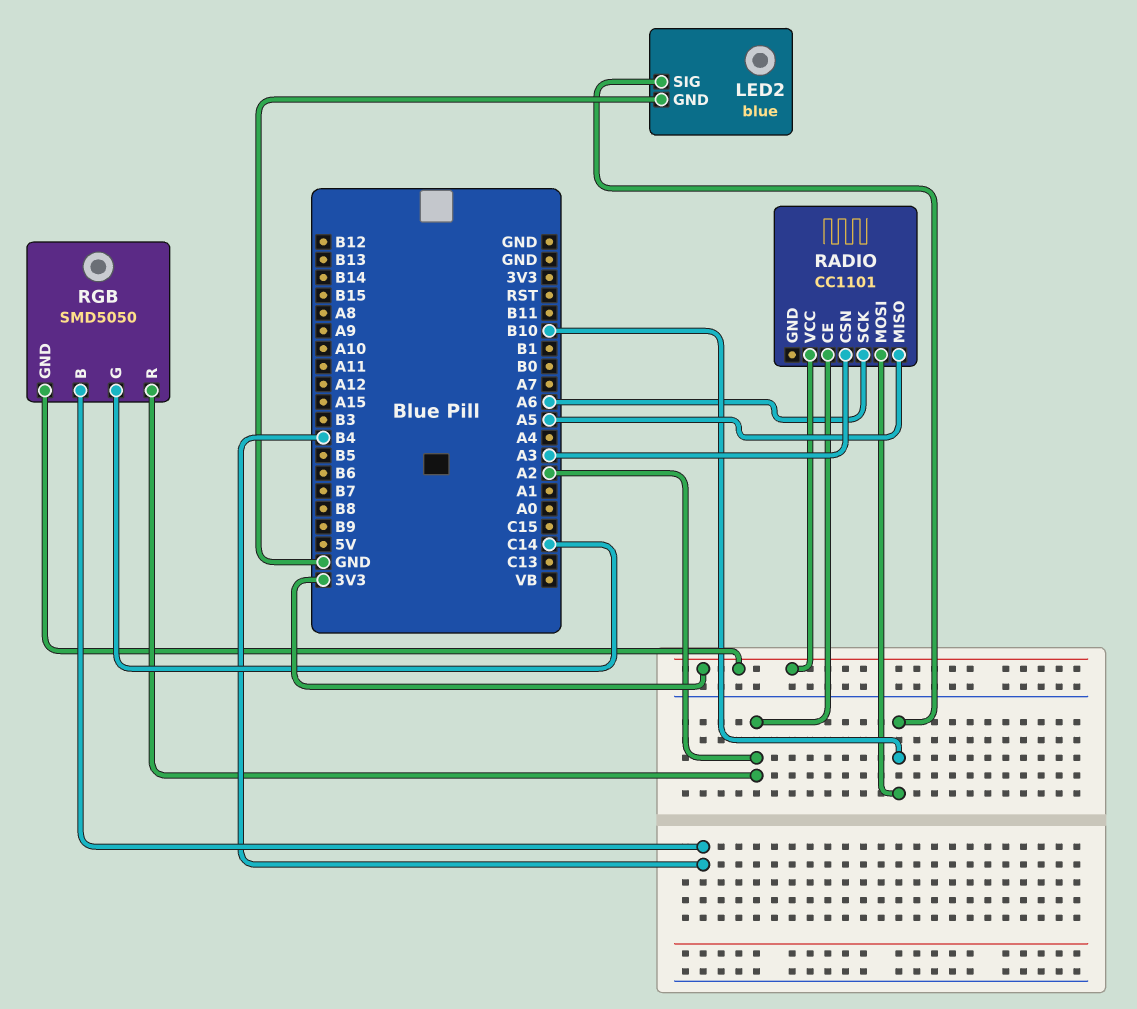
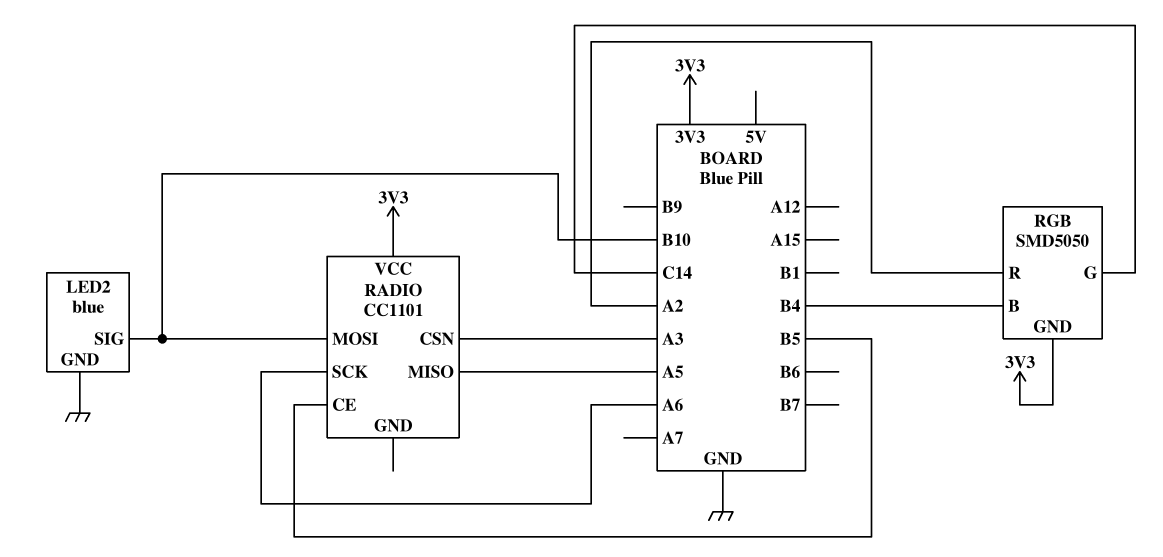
RADIO pin CE: A2 -> B5

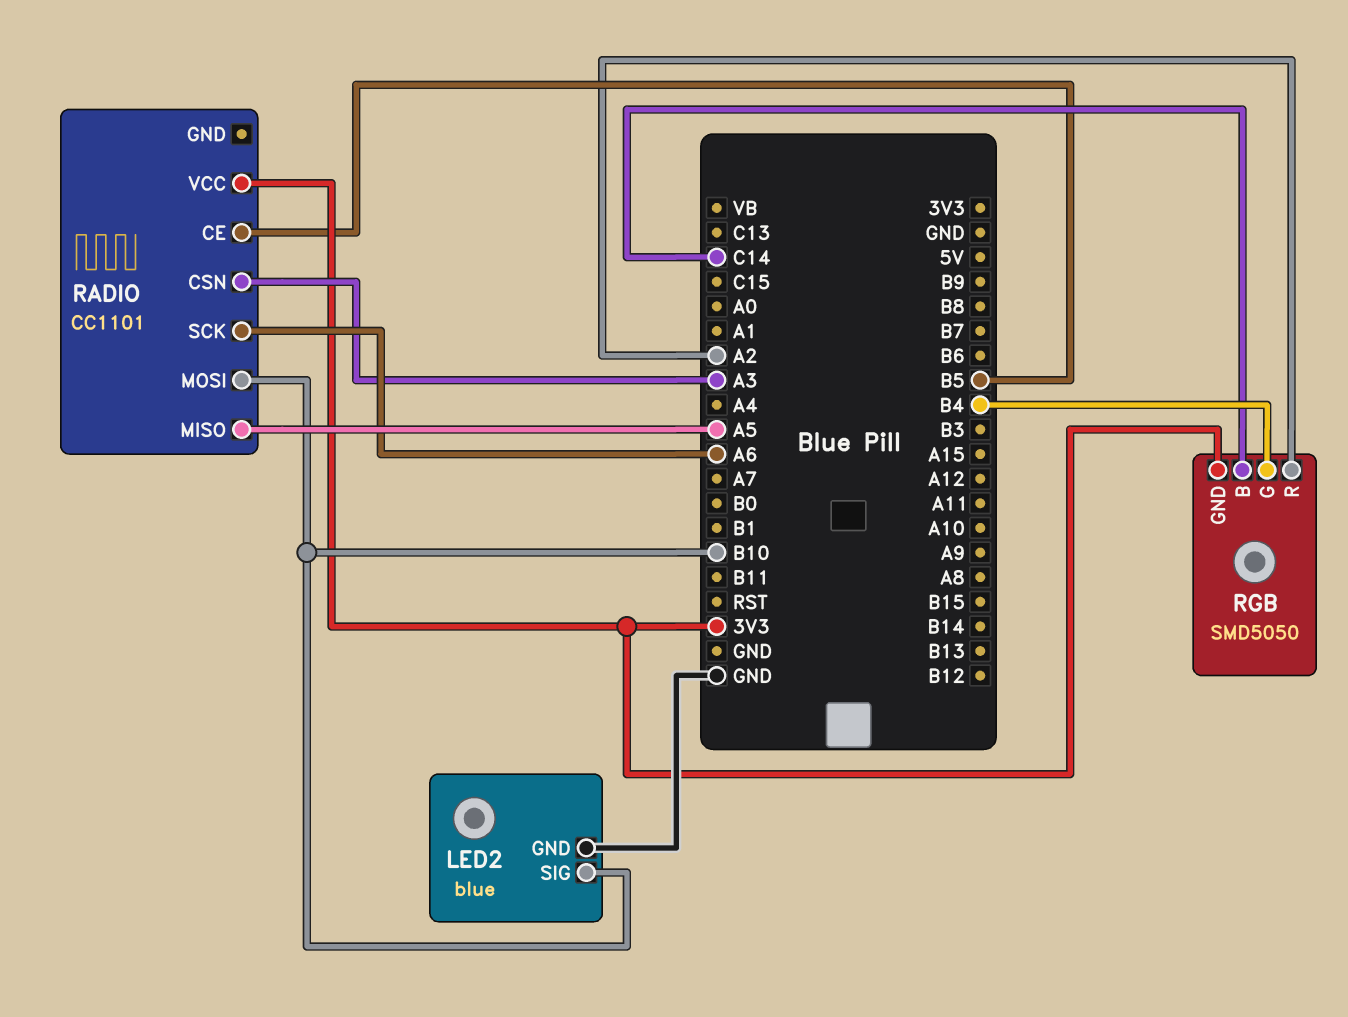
RGB pin B: B4 -> C14
RGB pin G: C14 -> B4

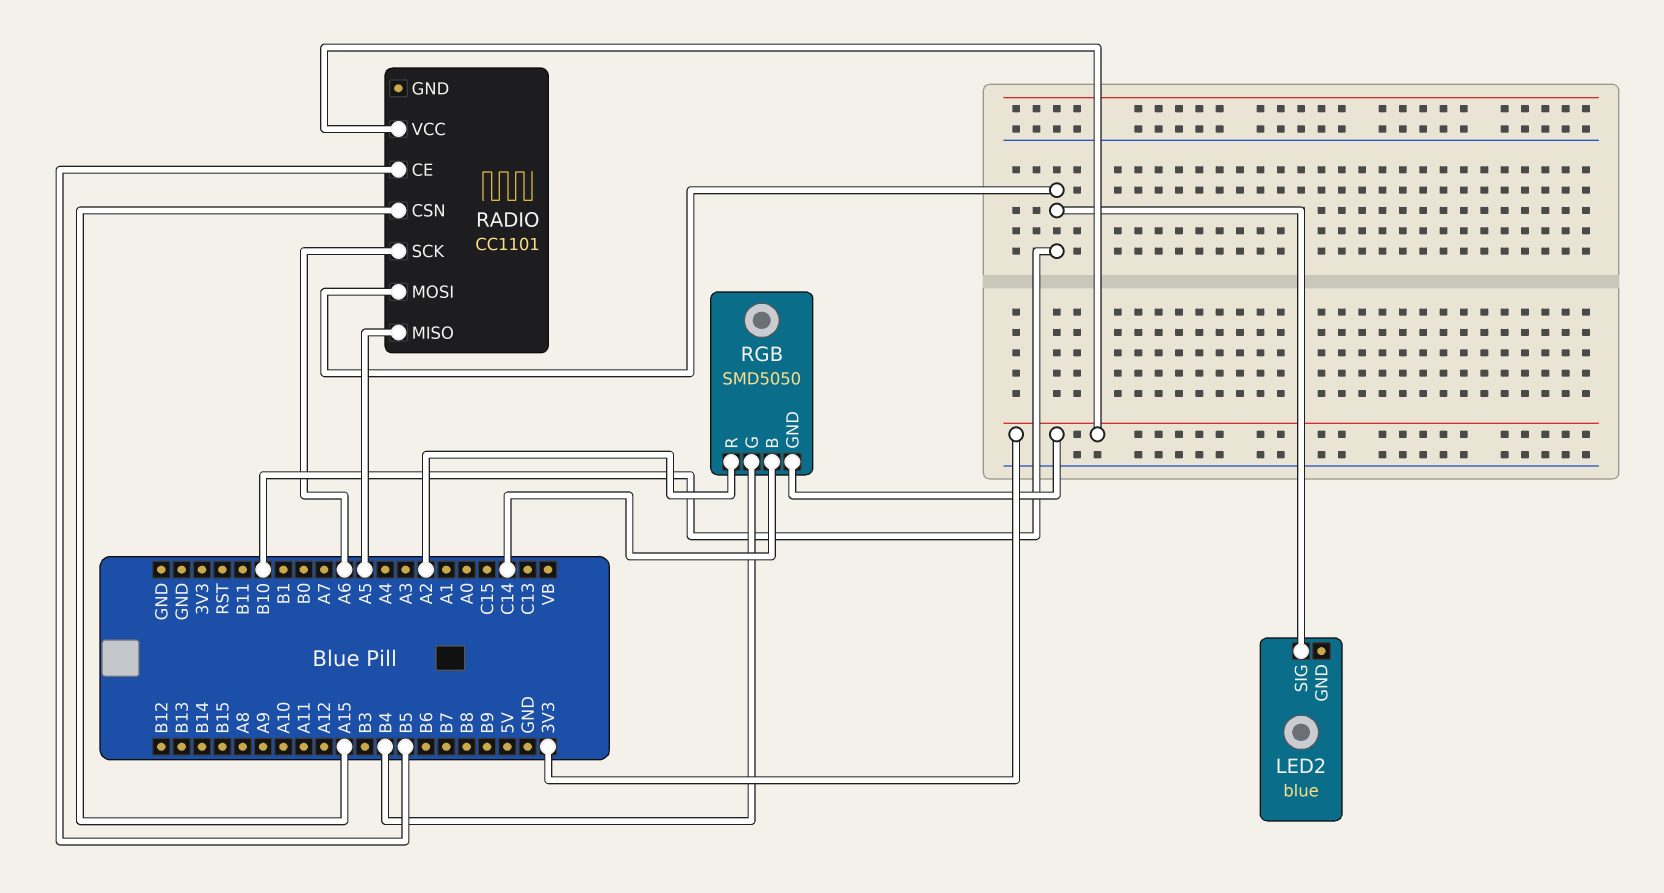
LED2 pin GND: GND -> none
RADIO pin CSN: A3 -> A15

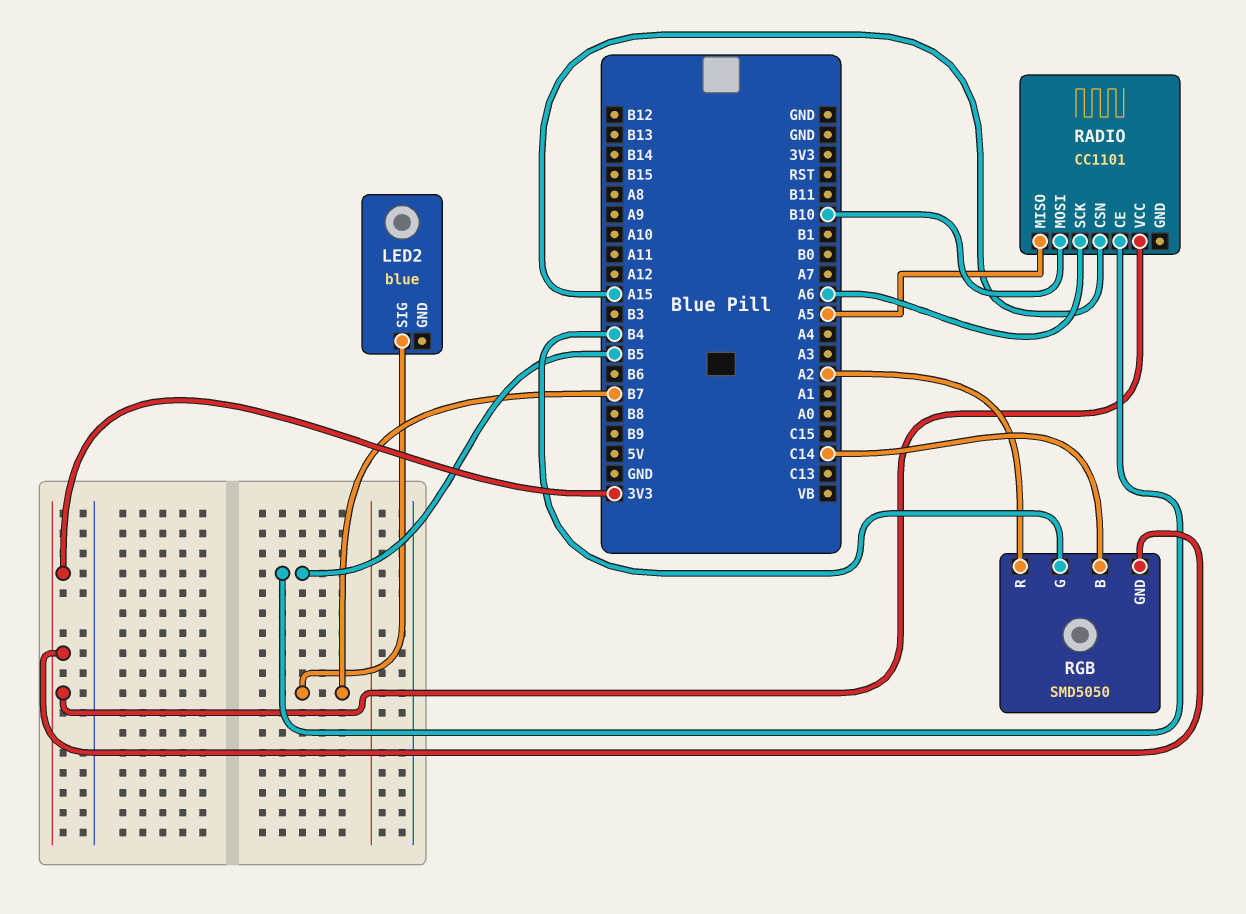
LED2 pin SIG: B10 -> B7

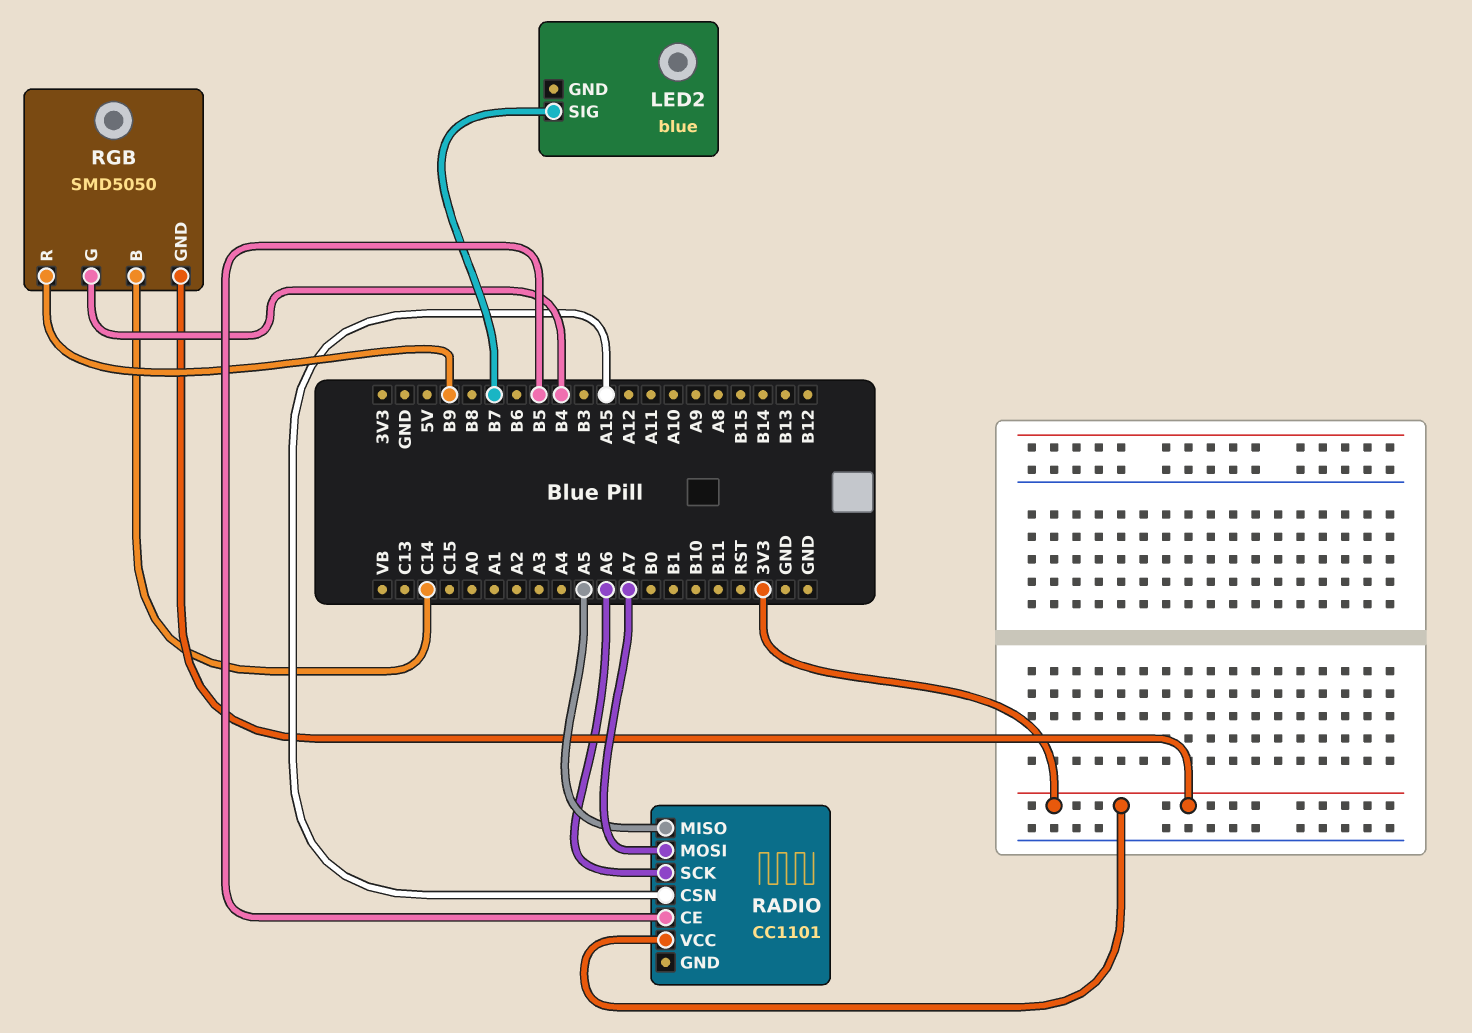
RADIO pin MOSI: B10 -> A7
RGB pin R: A2 -> B9

